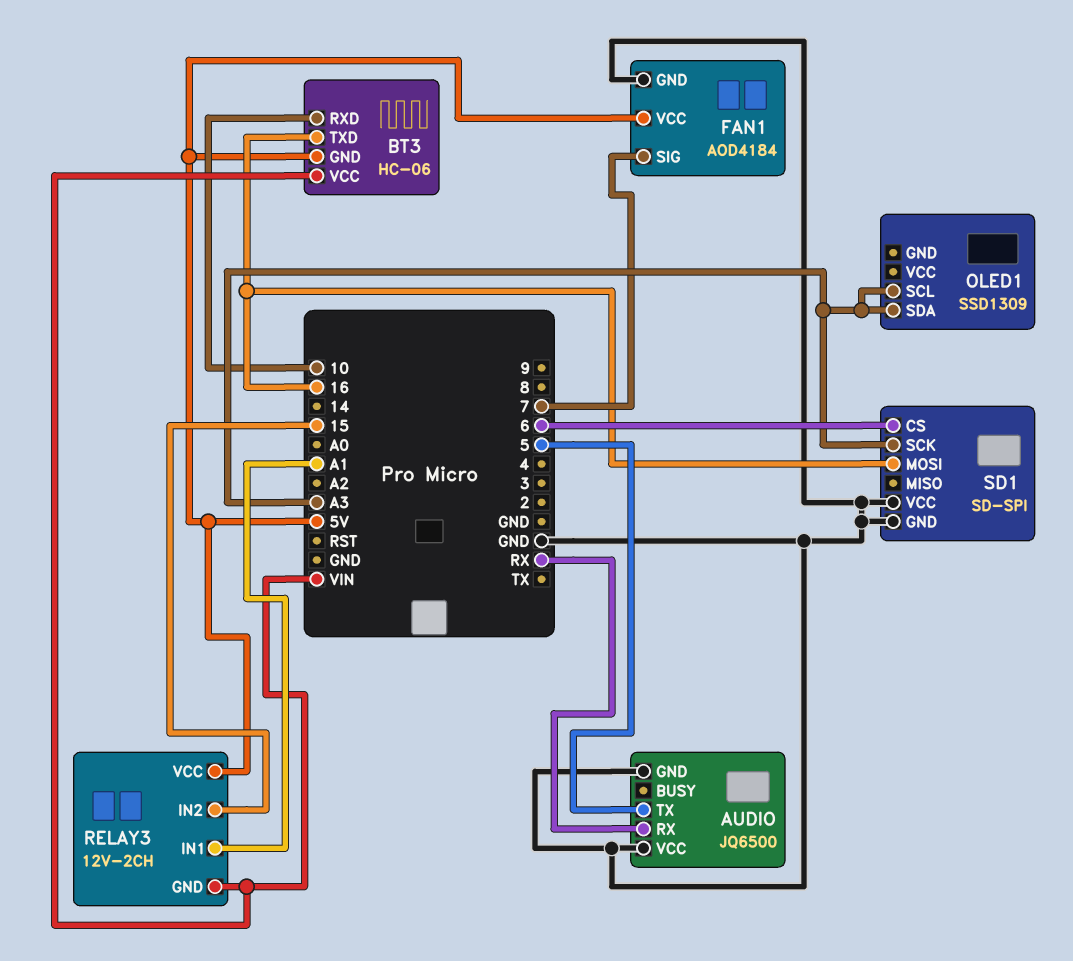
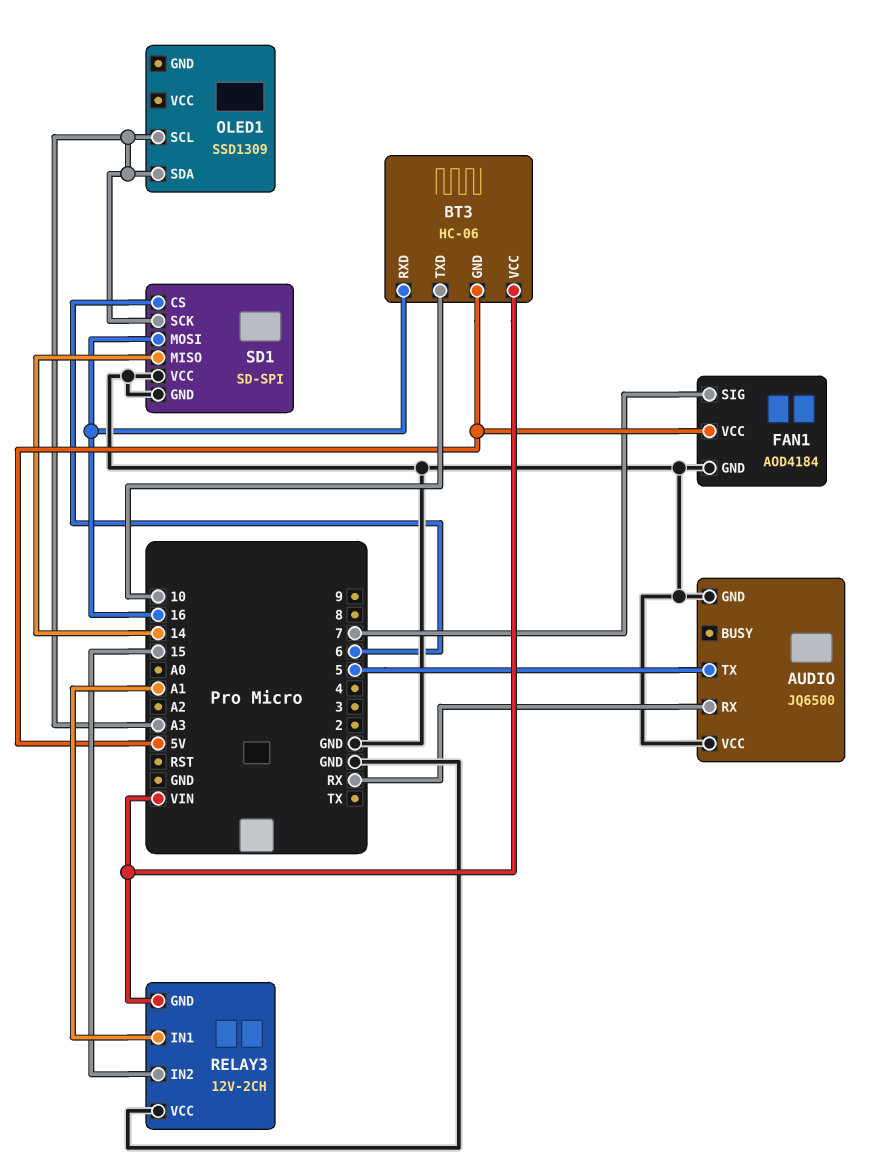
BT3 pin RXD: 10 -> 16
BT3 pin TXD: 16 -> 10
RELAY3 pin VCC: 5V -> GND
SD1 pin MISO: none -> 14

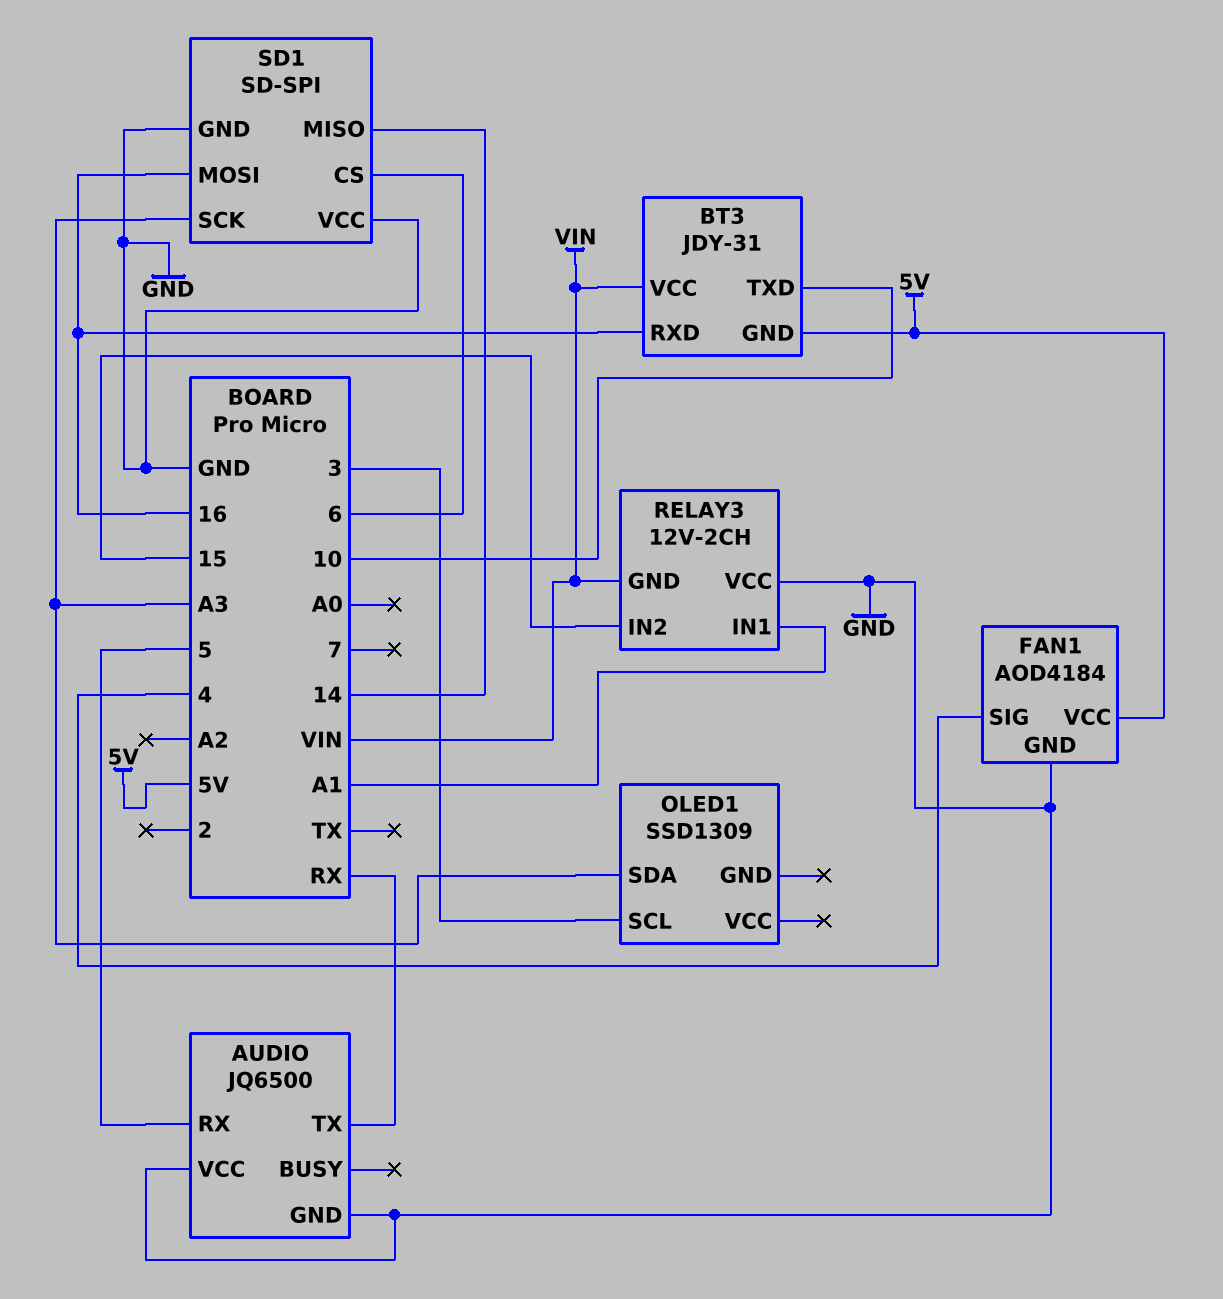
AUDIO pin RX: RX -> 5
AUDIO pin TX: 5 -> RX
BT3: HC-06 -> JDY-31
FAN1 pin SIG: 7 -> 4
OLED1 pin SCL: A3 -> 3

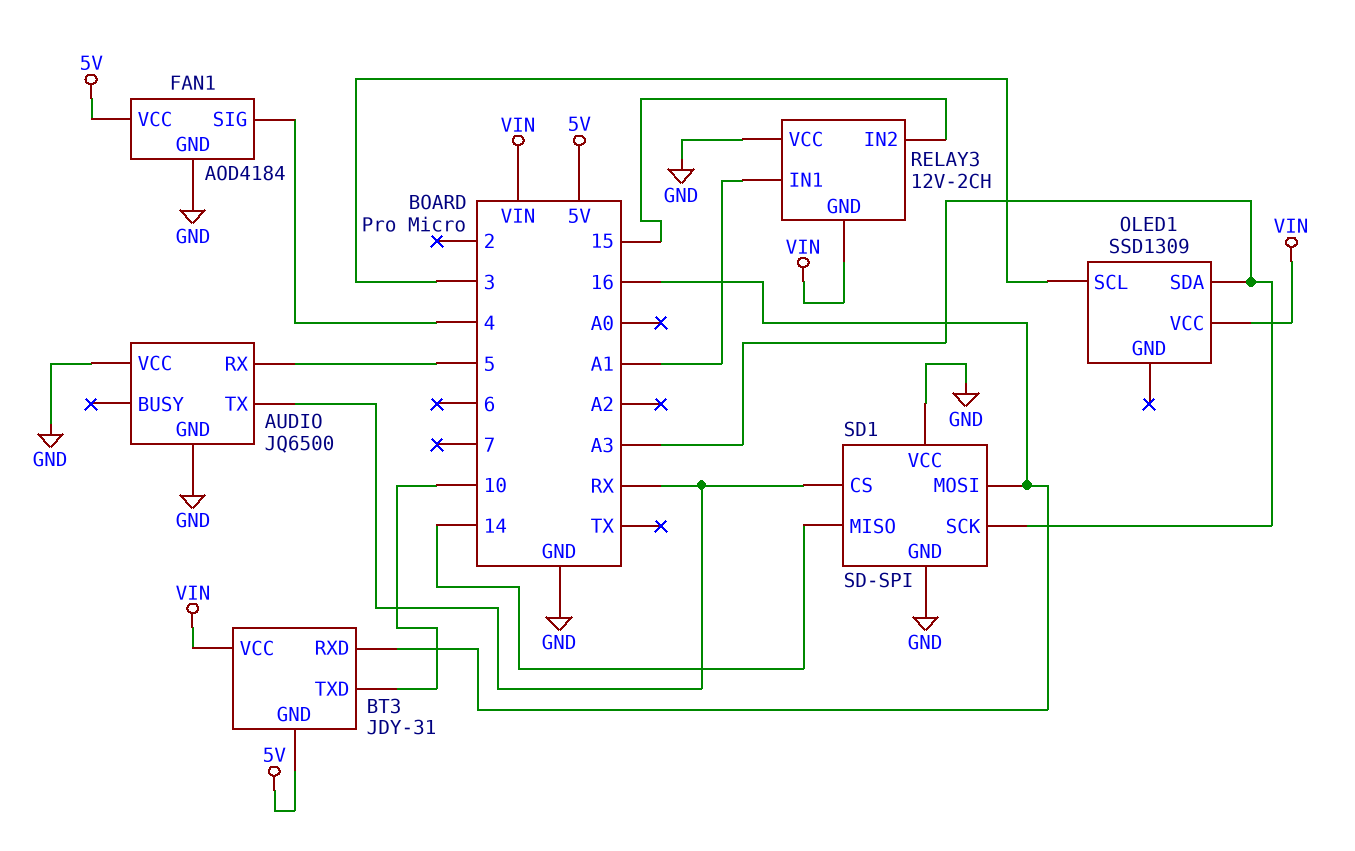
OLED1 pin VCC: none -> VIN
SD1 pin CS: 6 -> RX

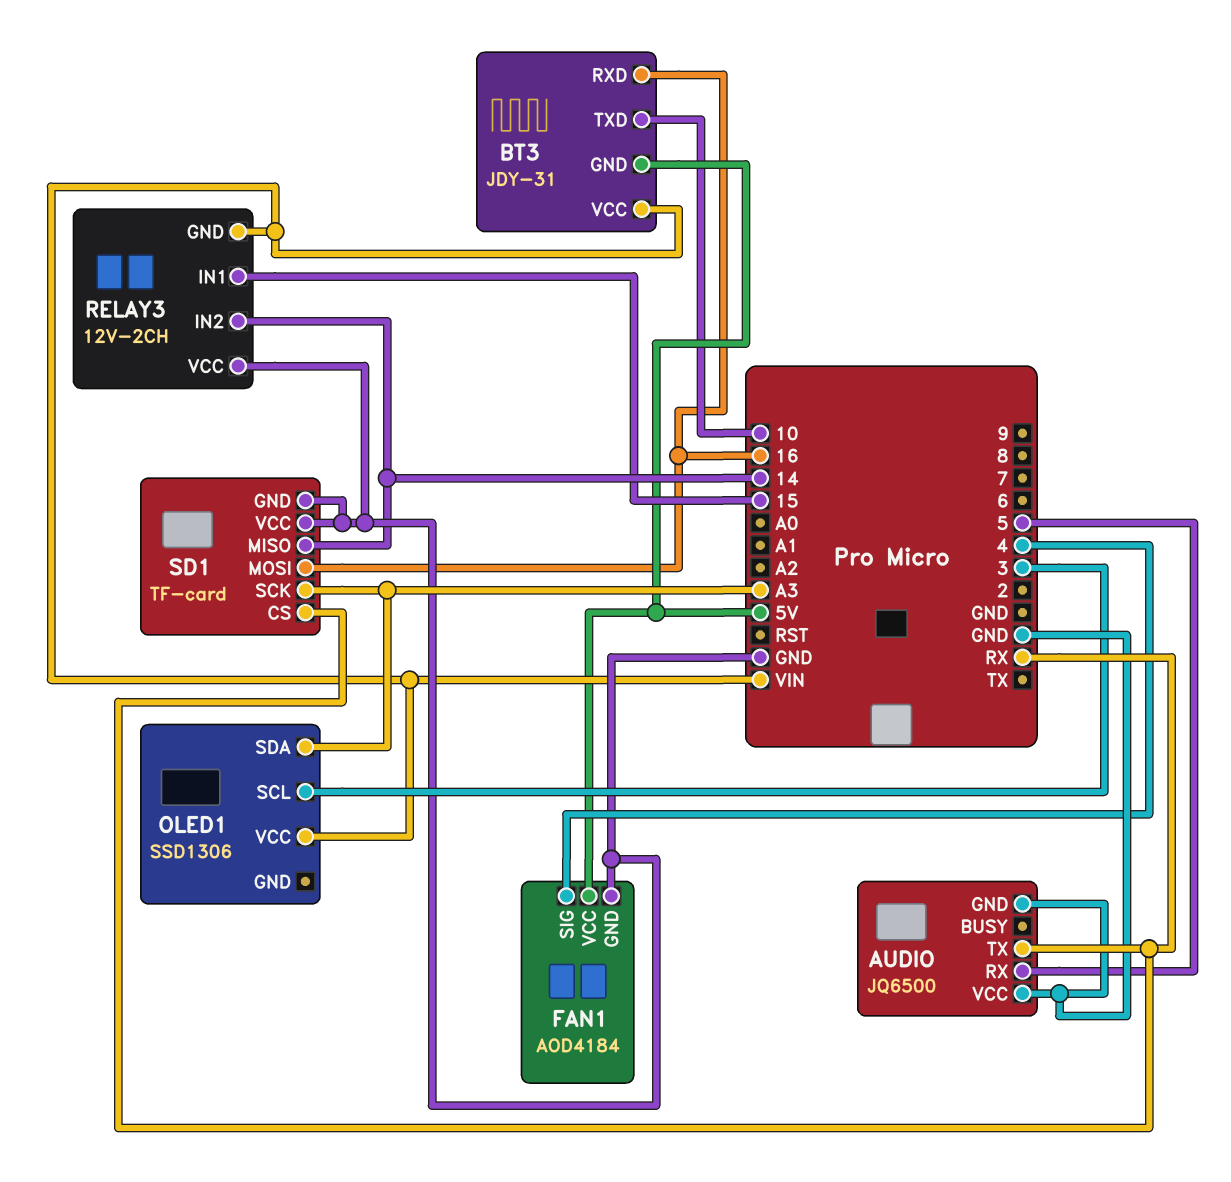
OLED1: SSD1309 -> SSD1306
RELAY3 pin IN1: A1 -> 15
RELAY3 pin IN2: 15 -> 14
SD1: SD-SPI -> TF-card

